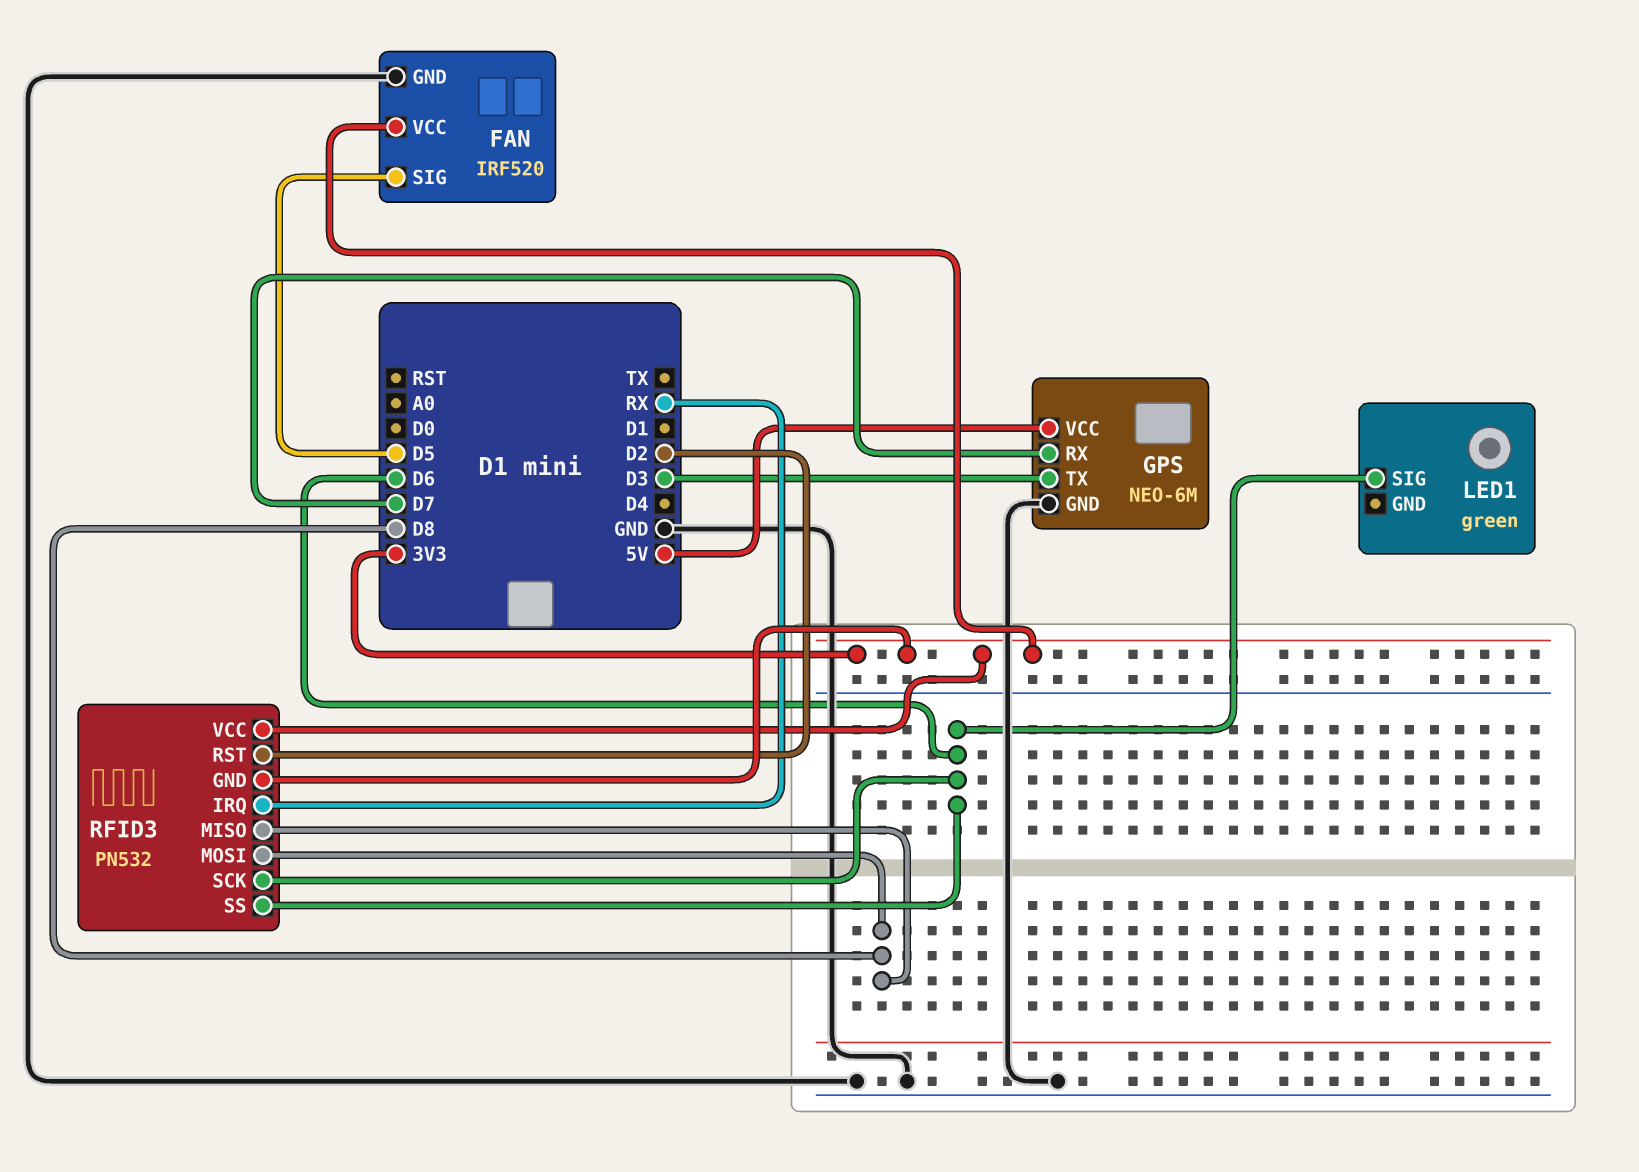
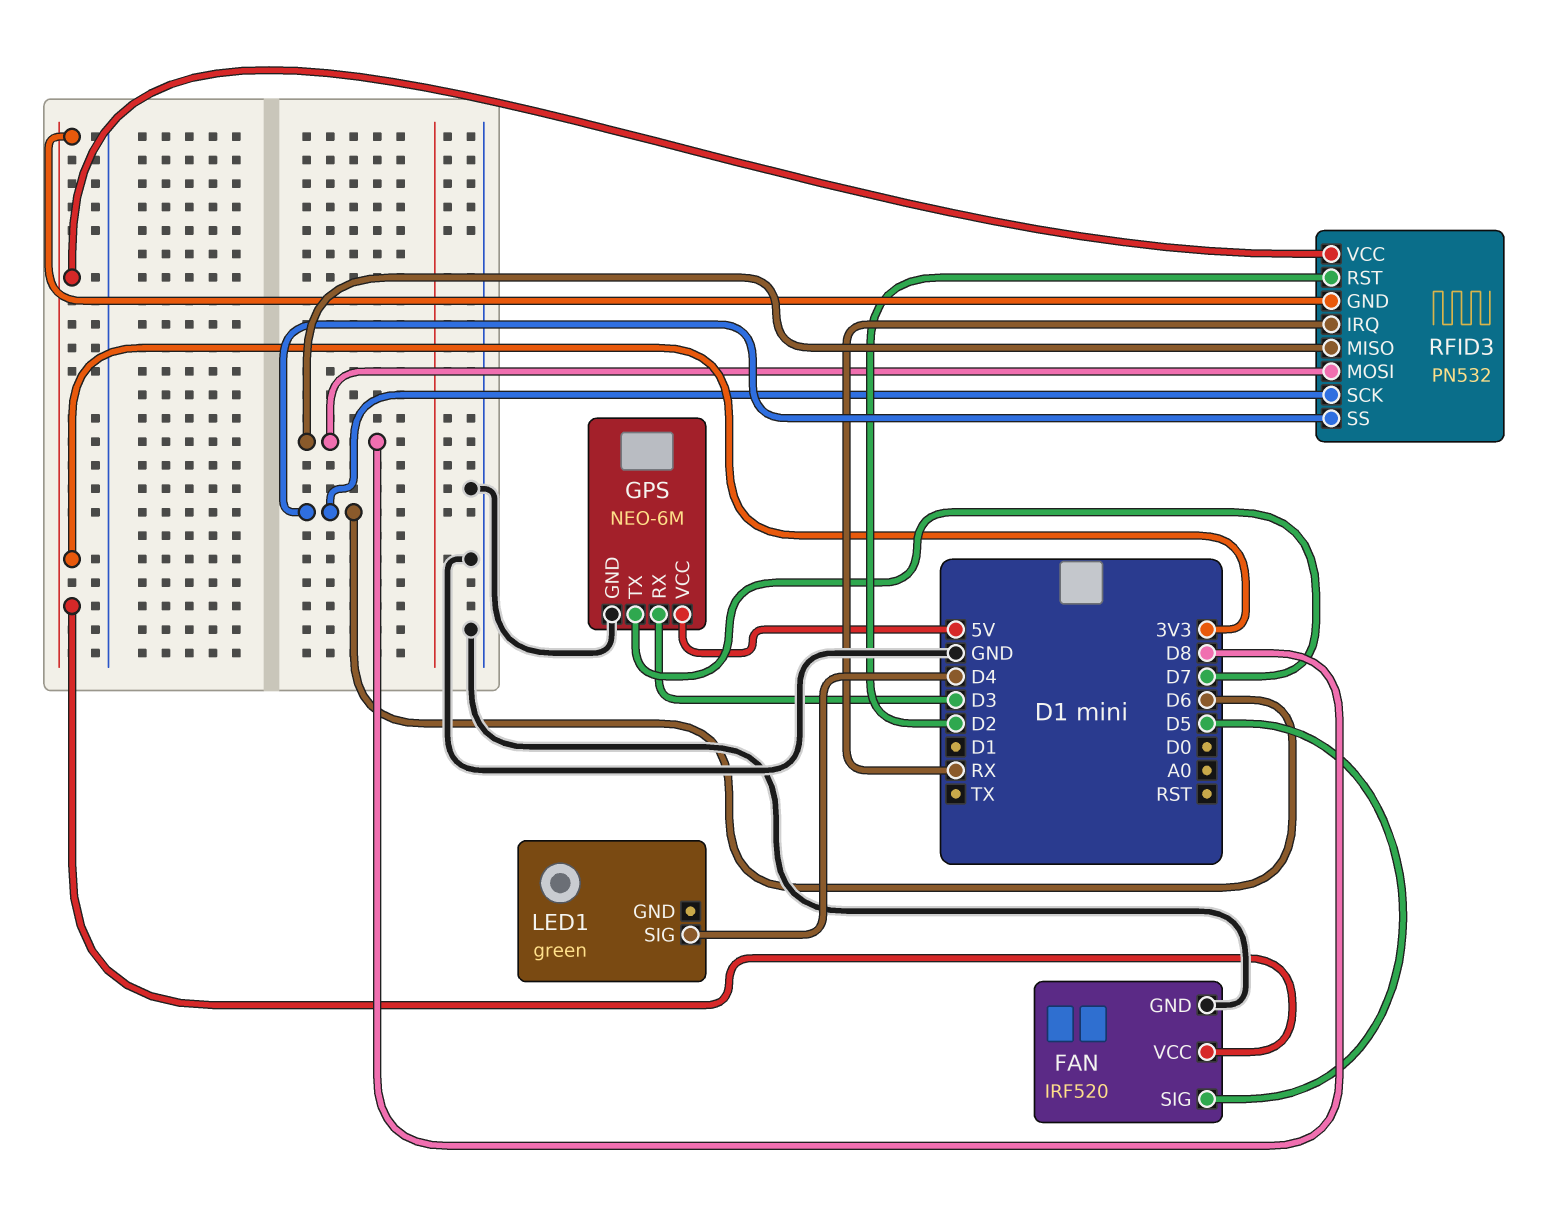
GPS pin RX: D7 -> D3
GPS pin TX: D3 -> D7
LED1 pin SIG: D6 -> D4

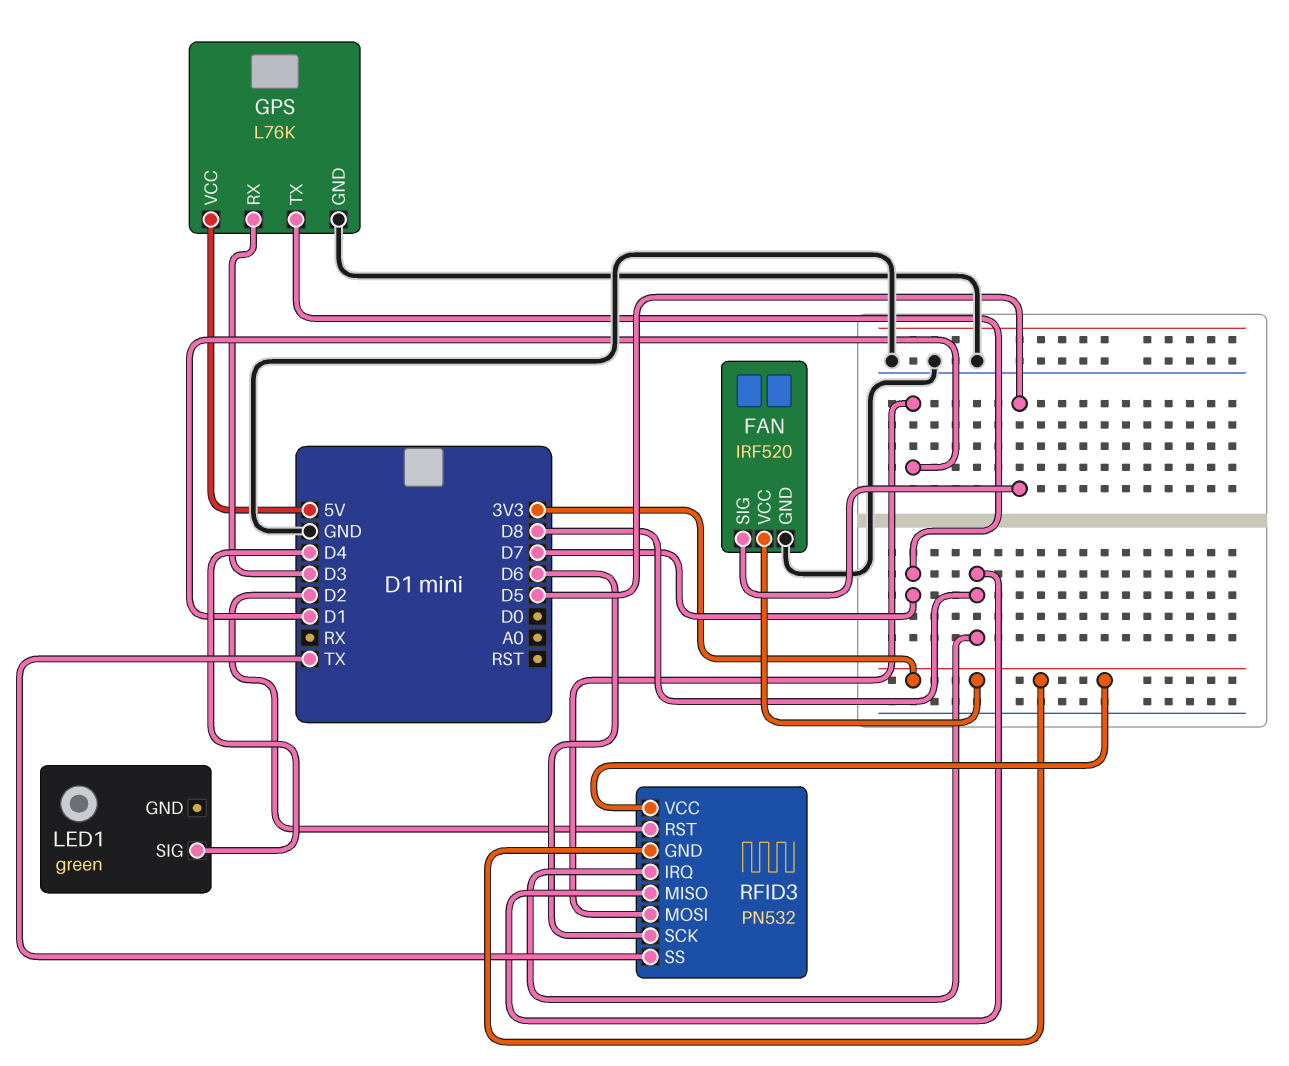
GPS: NEO-6M -> L76K
RFID3 pin IRQ: RX -> D8
RFID3 pin MOSI: D8 -> D1
RFID3 pin SS: D6 -> TX

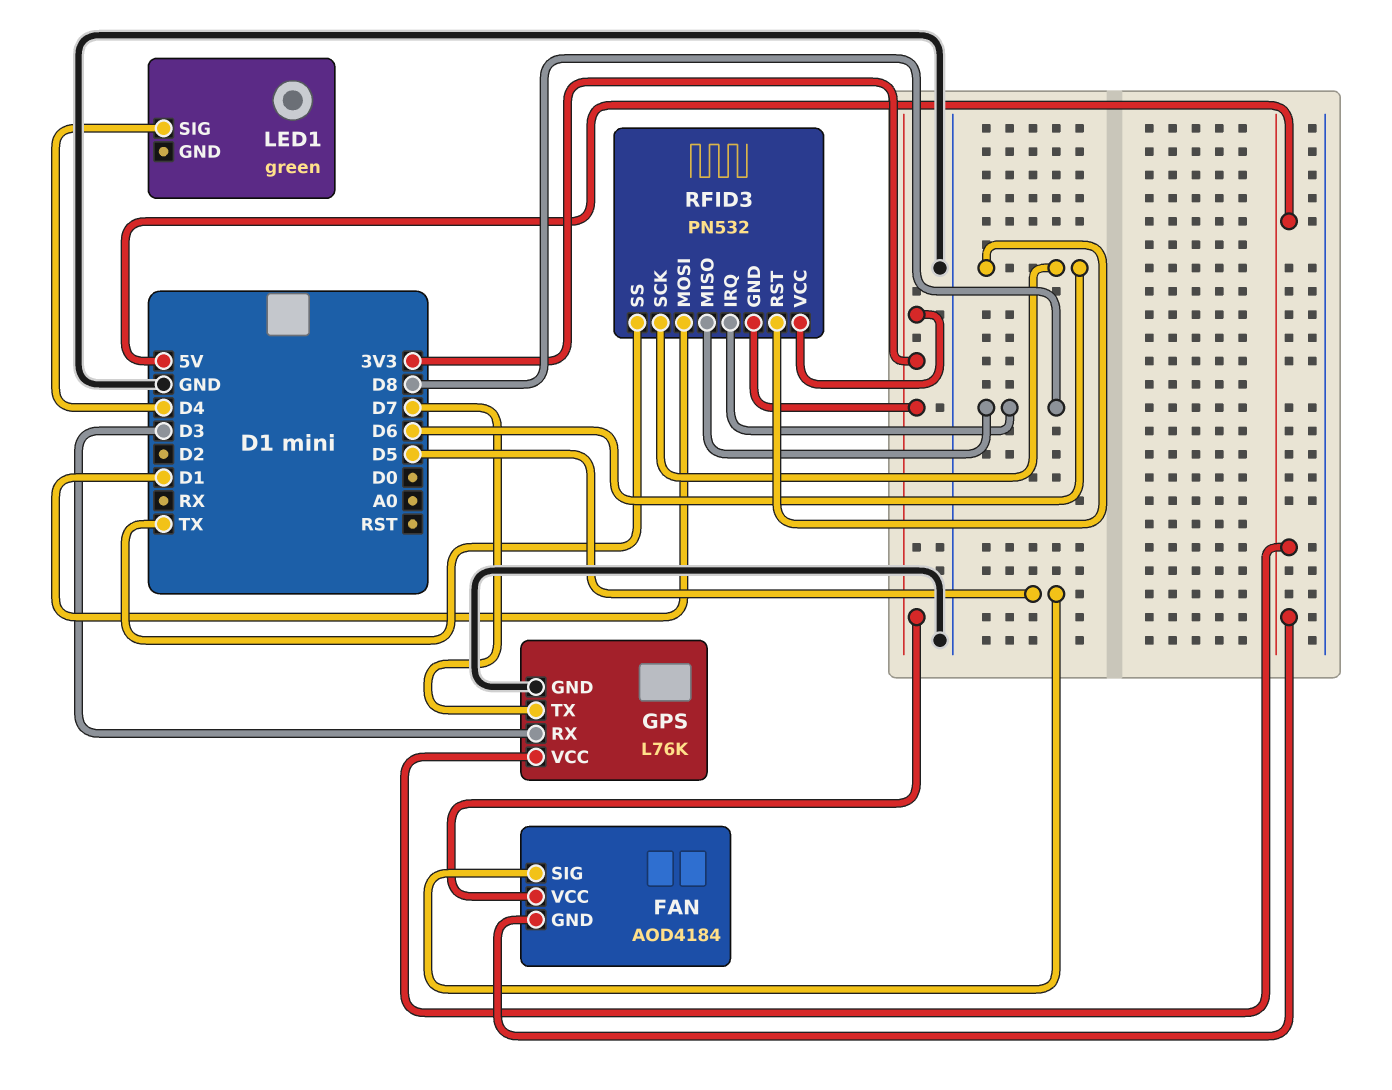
FAN: IRF520 -> AOD4184
FAN pin GND: GND -> 5V
RFID3 pin RST: D2 -> D6

